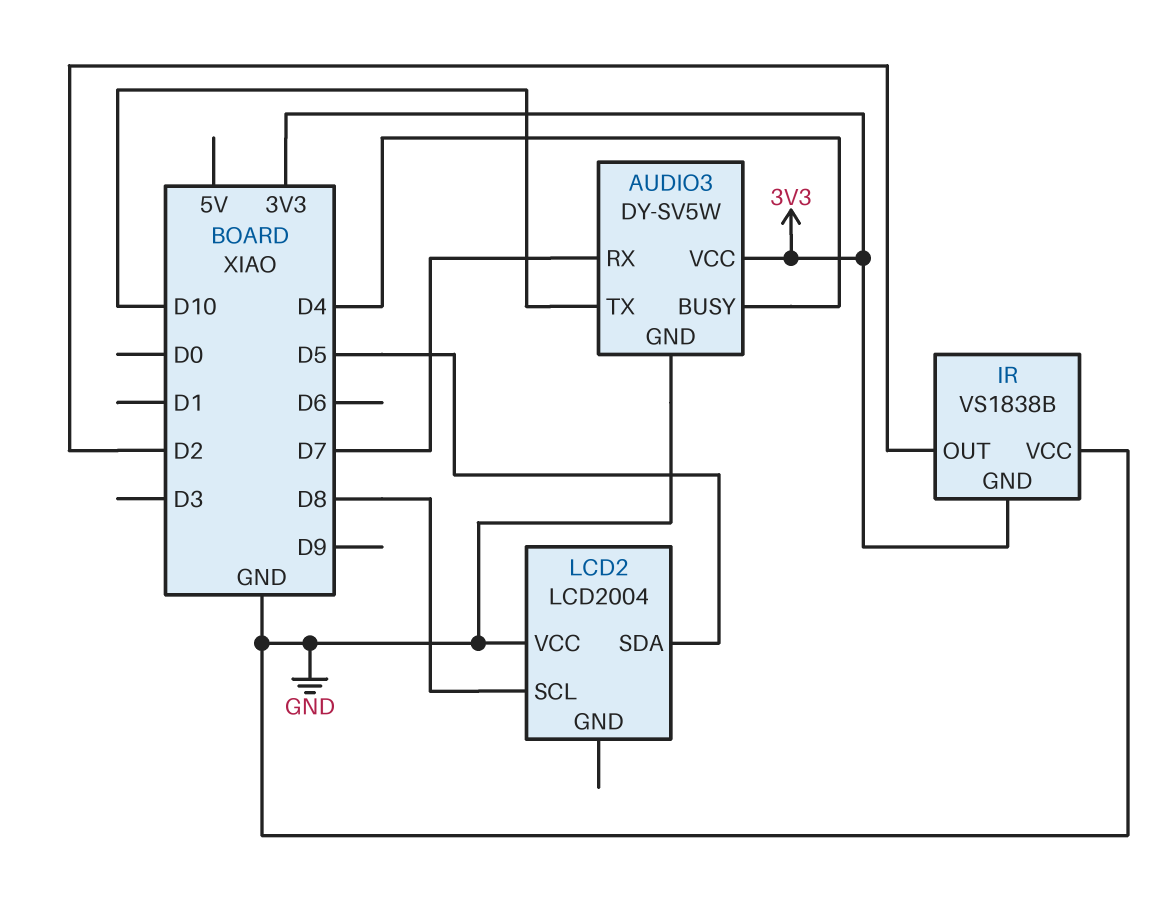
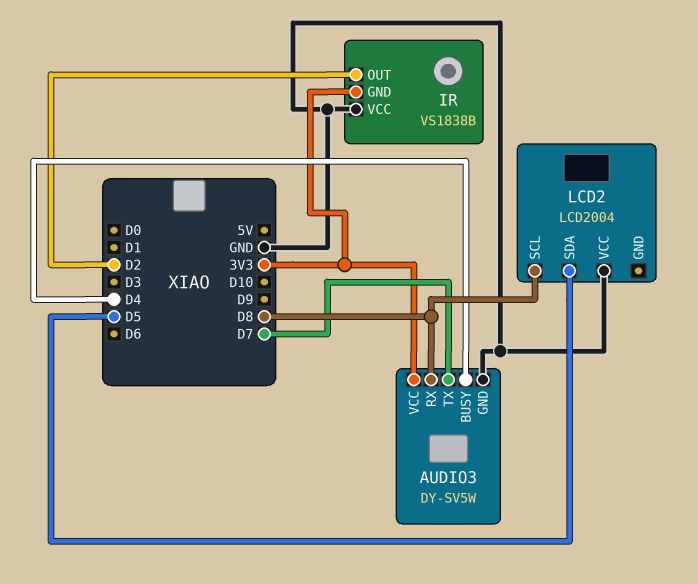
AUDIO3 pin RX: D7 -> D8
AUDIO3 pin TX: D10 -> D7

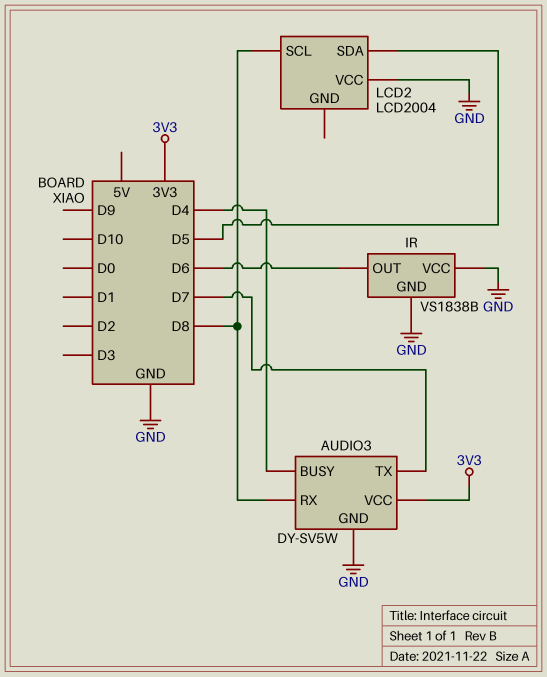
IR pin GND: 3V3 -> GND
IR pin OUT: D2 -> D6

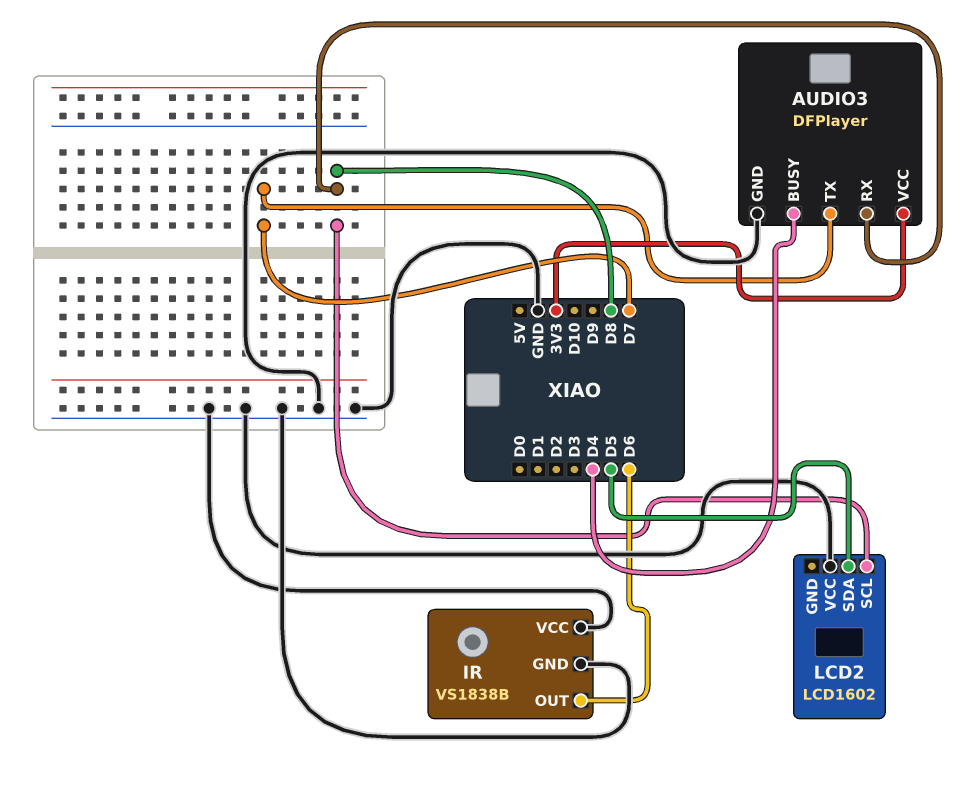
AUDIO3: DY-SV5W -> DFPlayer
LCD2: LCD2004 -> LCD1602

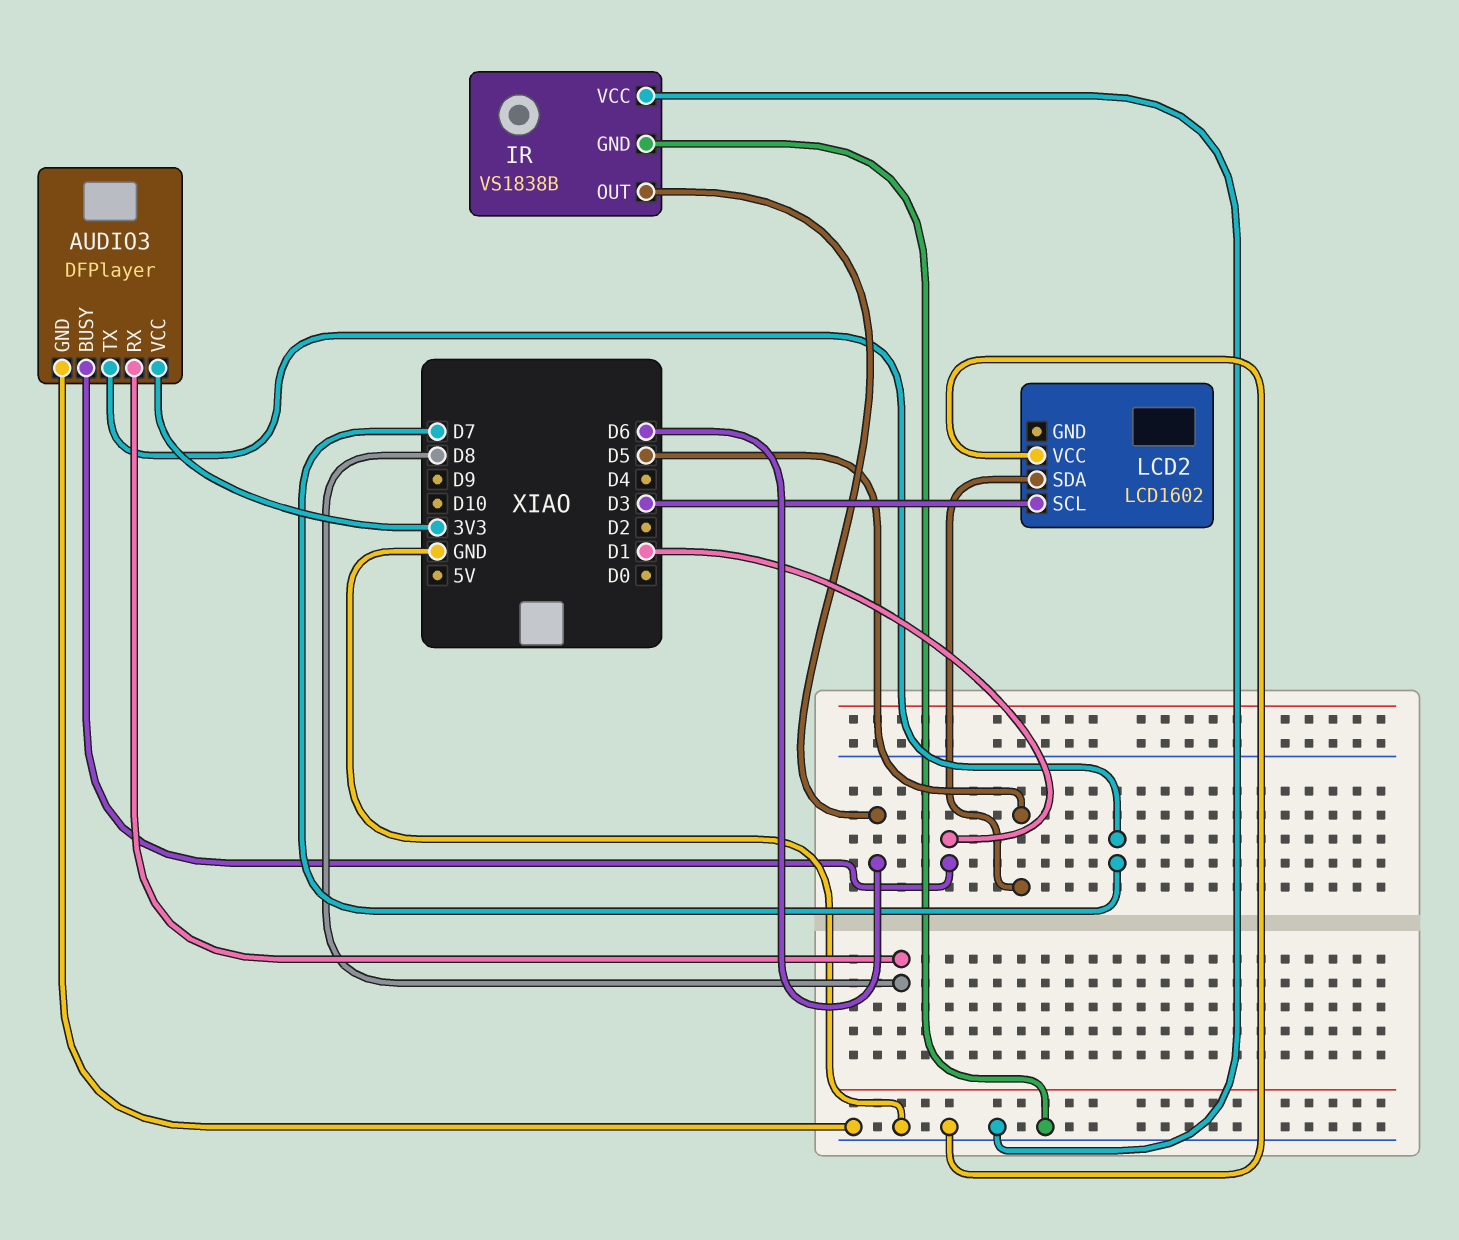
AUDIO3 pin BUSY: D4 -> D1
LCD2 pin SCL: D8 -> D3

